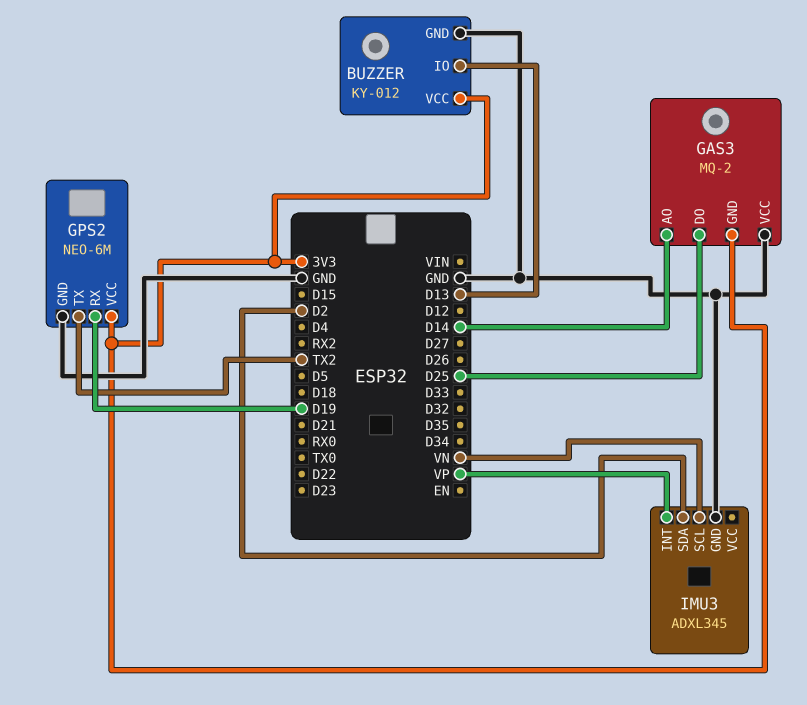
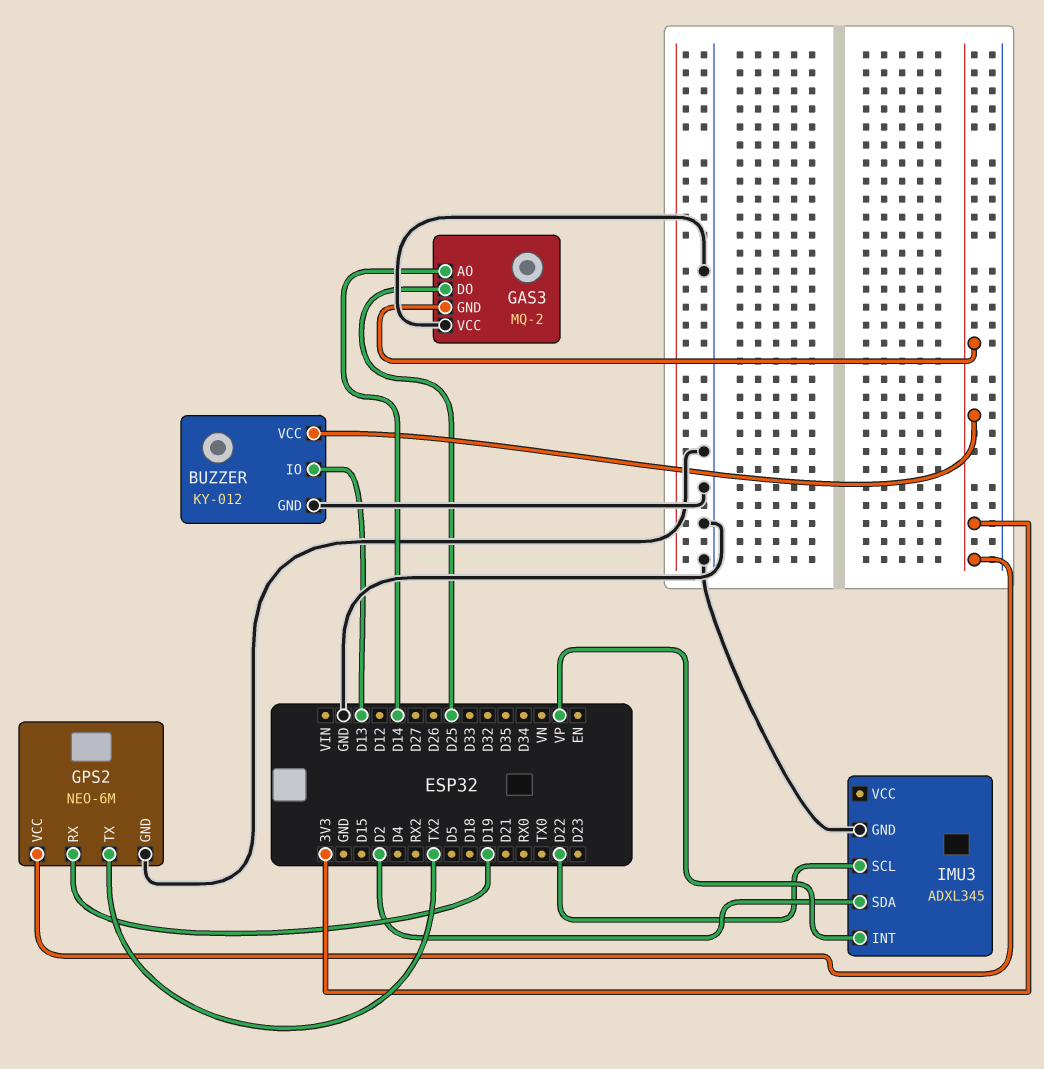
IMU3 pin SCL: VN -> D22

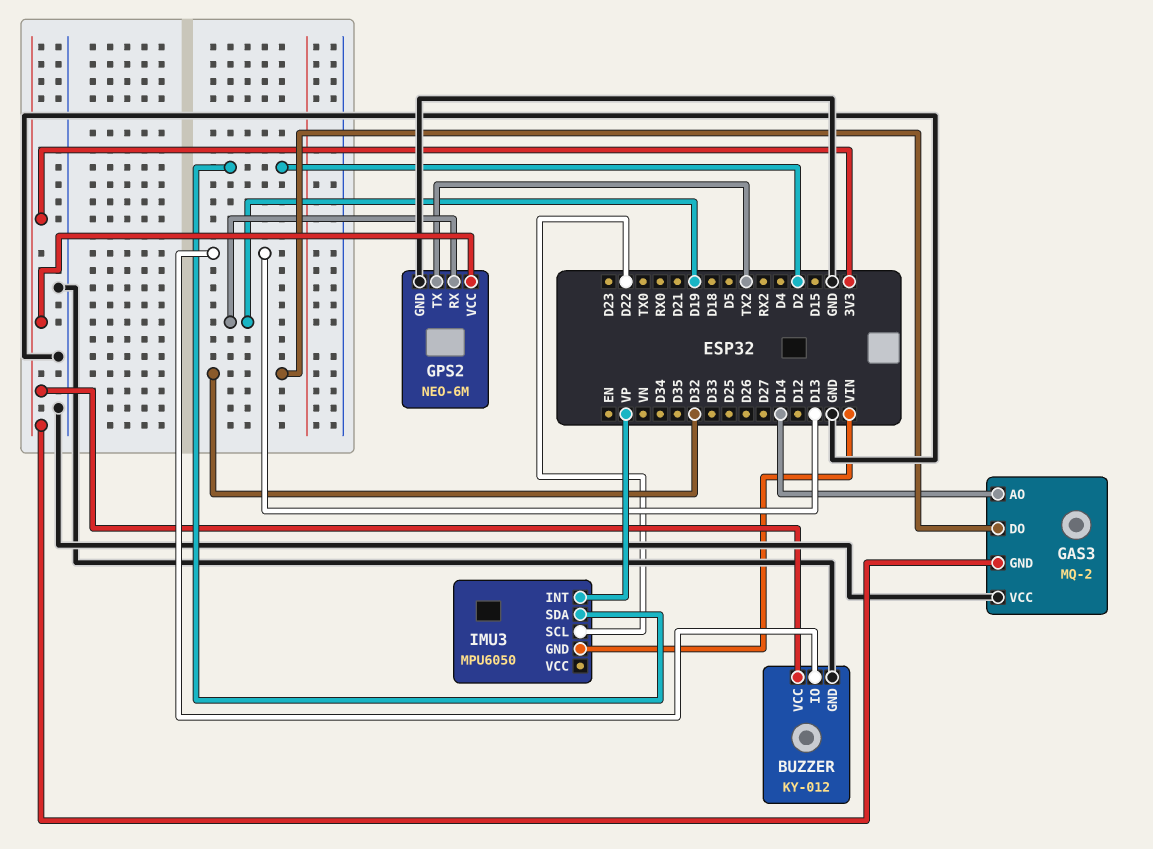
GAS3 pin DO: D25 -> D32
IMU3: ADXL345 -> MPU6050
IMU3 pin GND: GND -> VIN

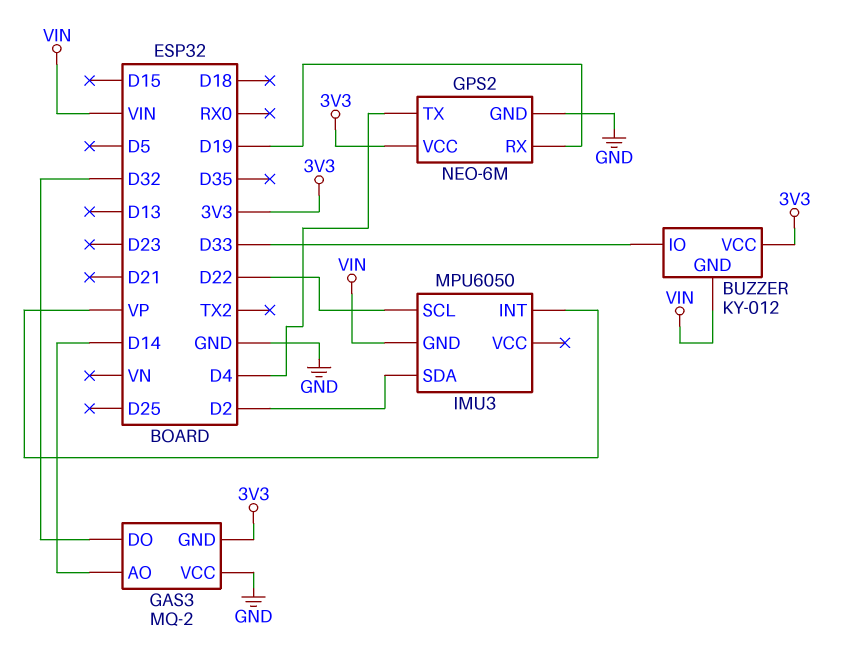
BUZZER pin GND: GND -> VIN
BUZZER pin IO: D13 -> D33
GPS2 pin TX: TX2 -> D4

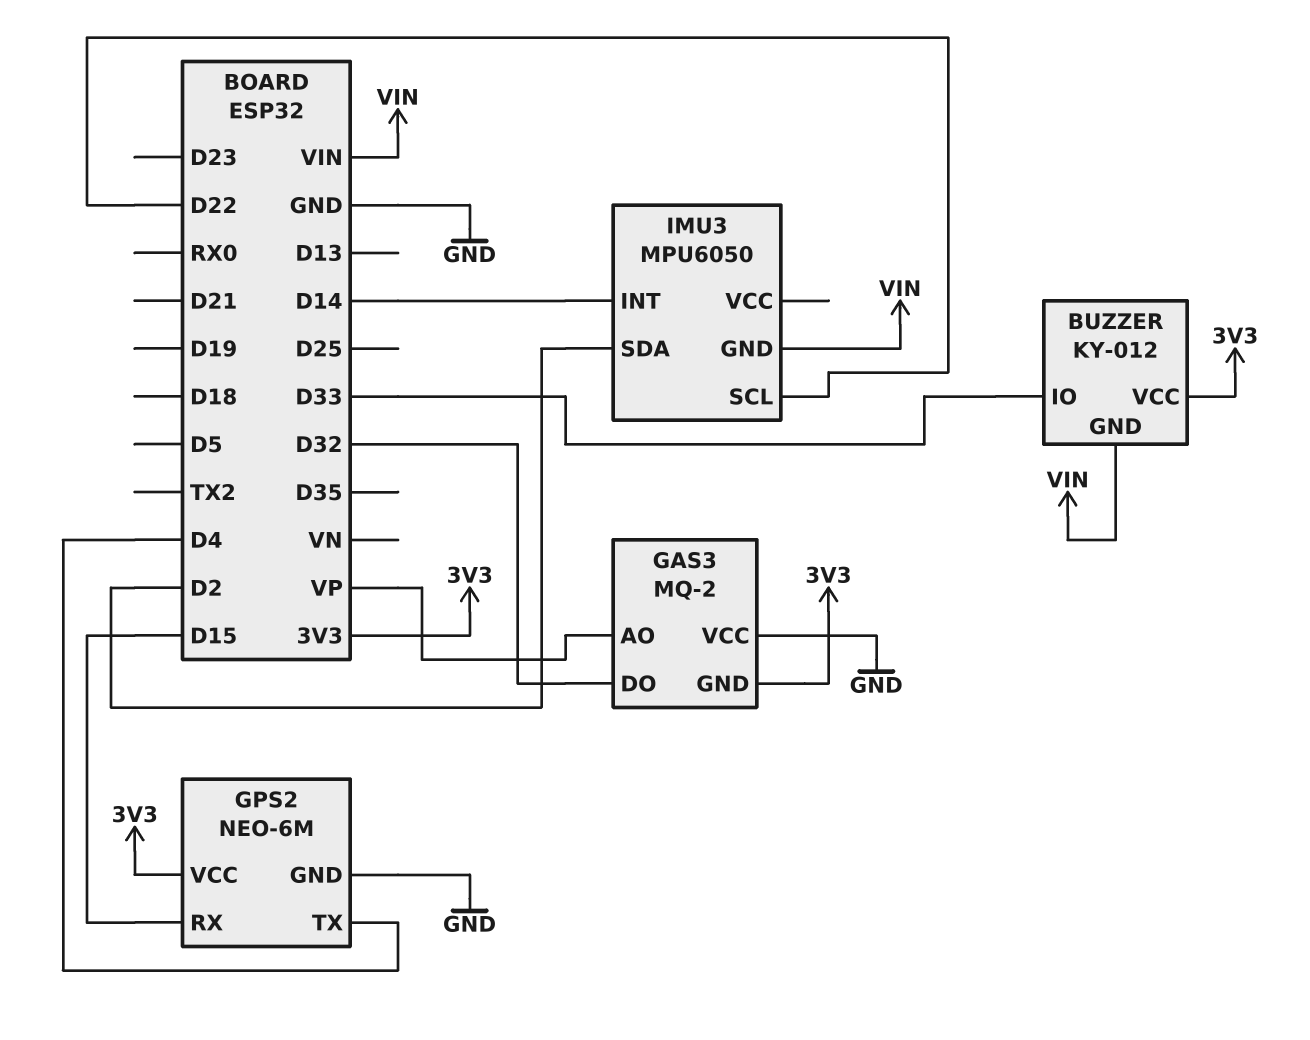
GAS3 pin AO: D14 -> VP
GPS2 pin RX: D19 -> D15
IMU3 pin INT: VP -> D14

